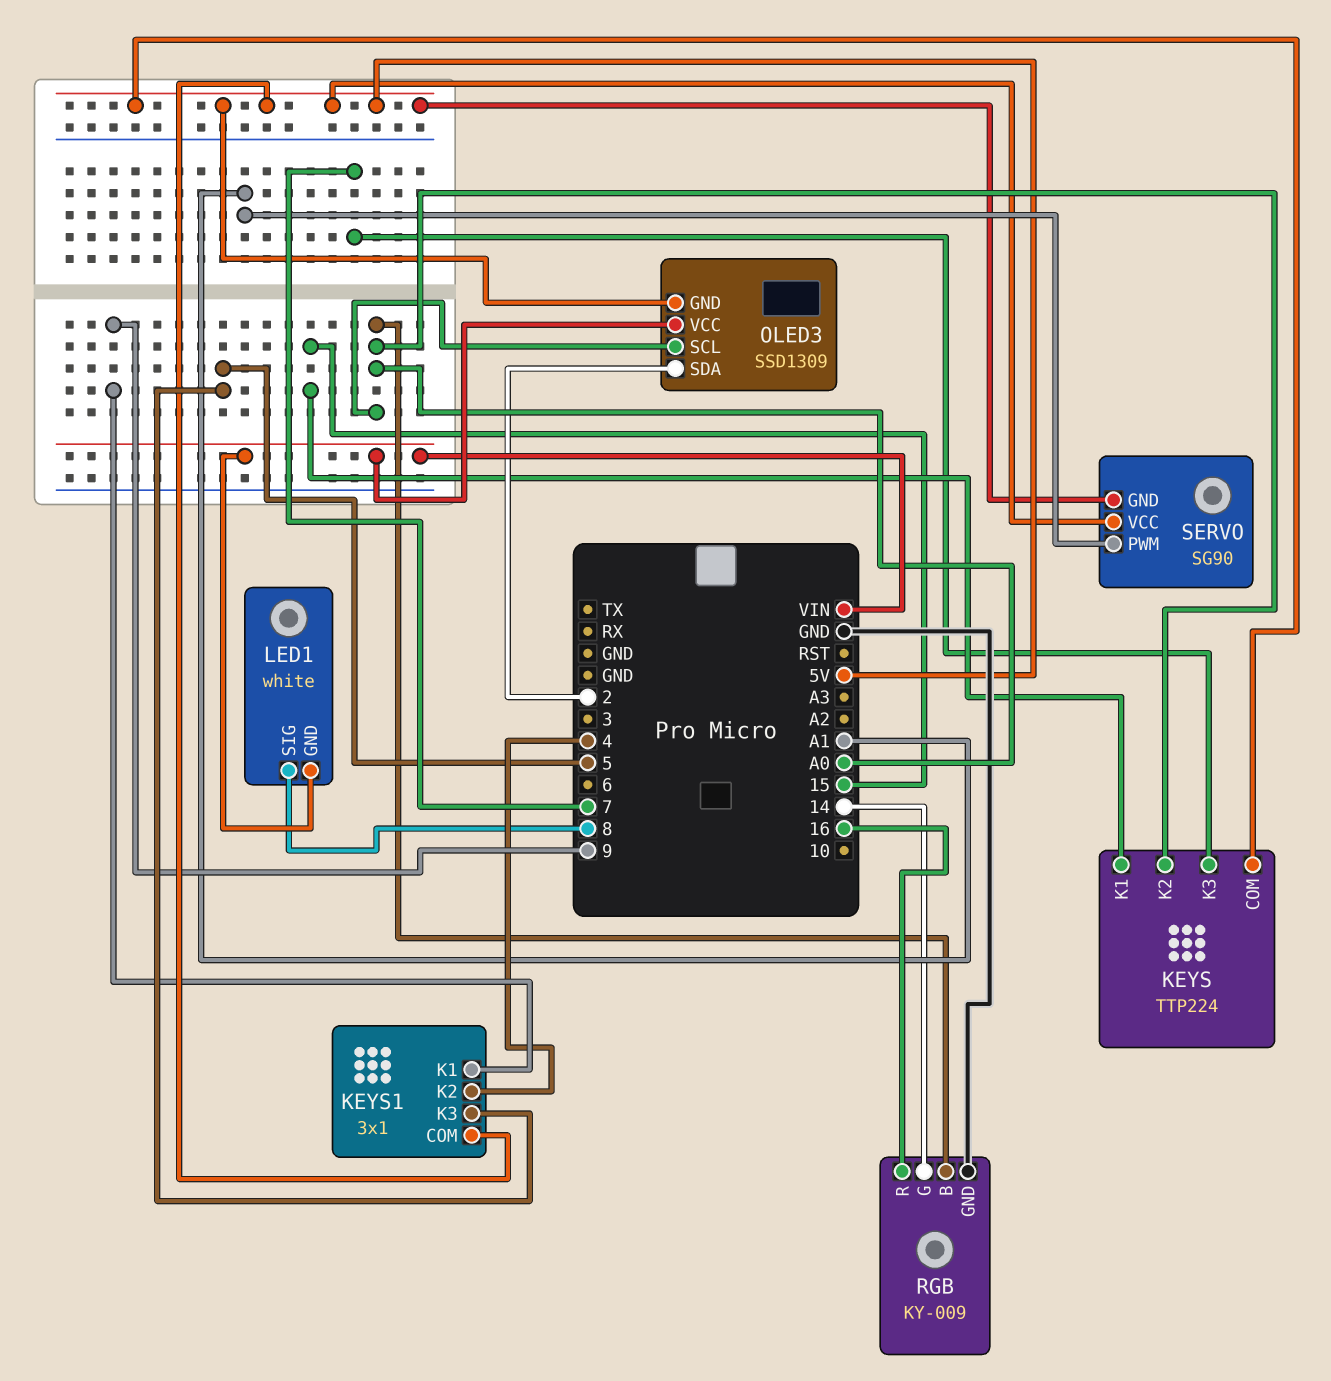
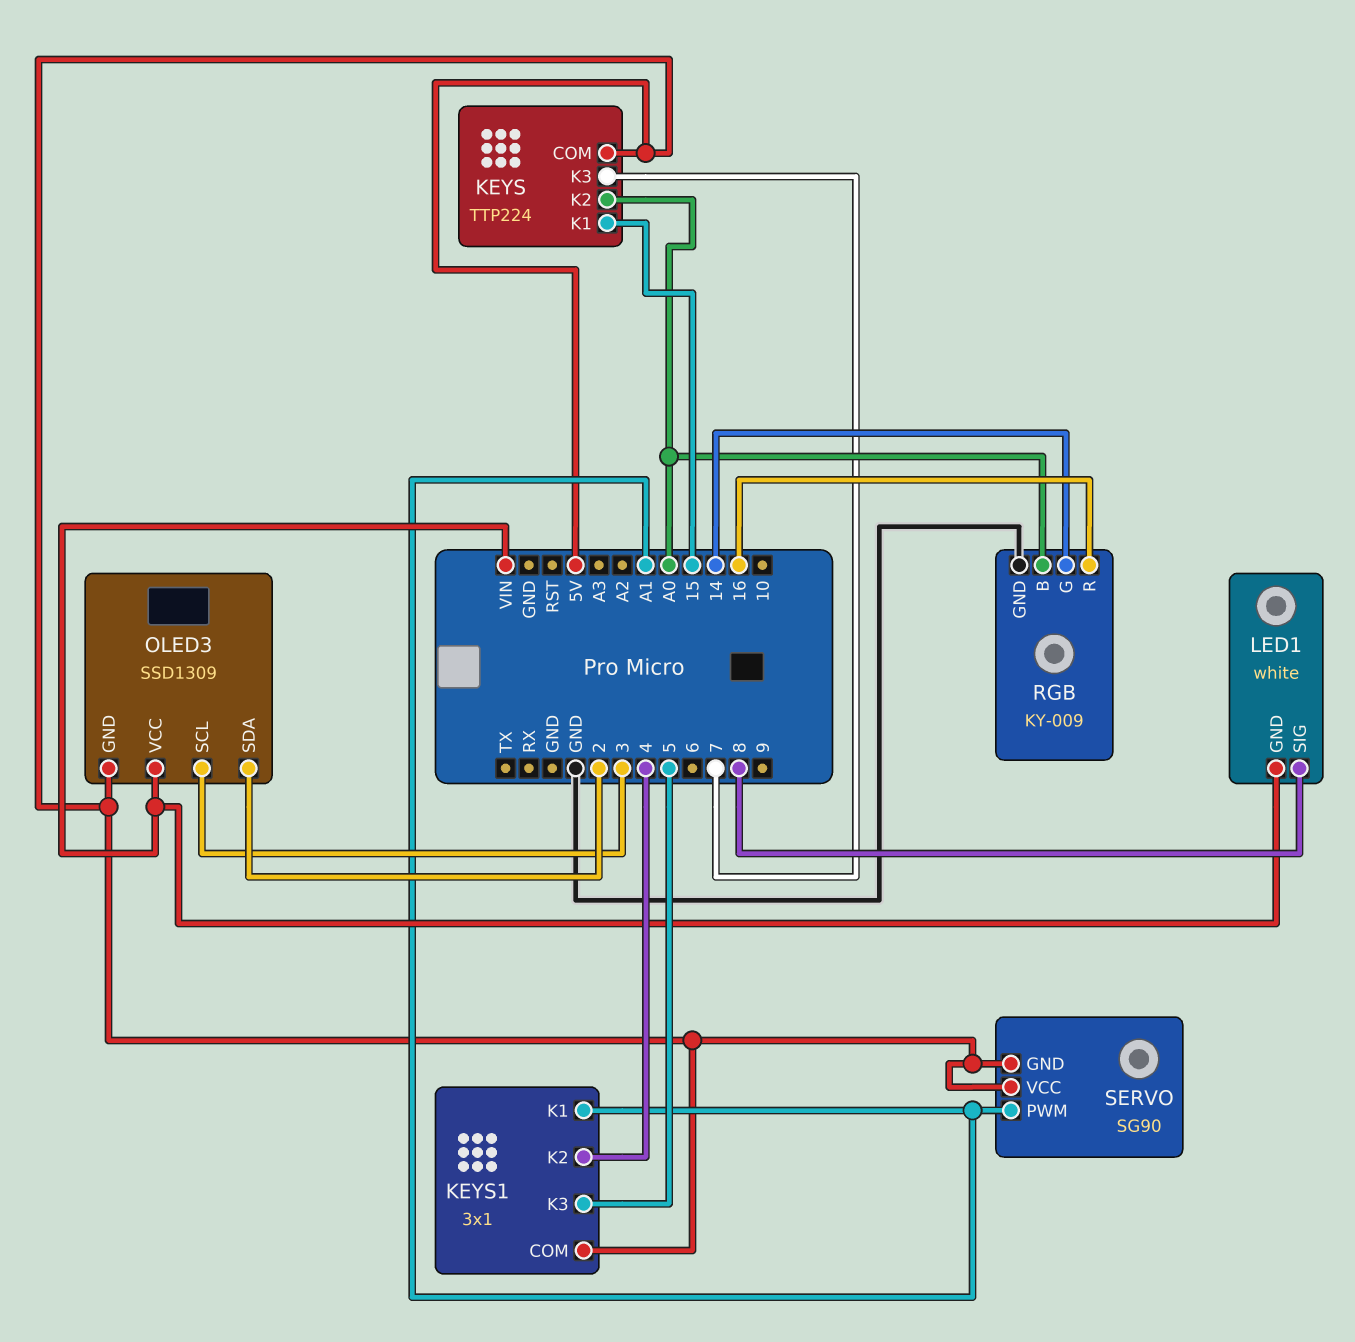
KEYS1 pin K1: 9 -> A1
OLED3 pin SCL: A0 -> 3

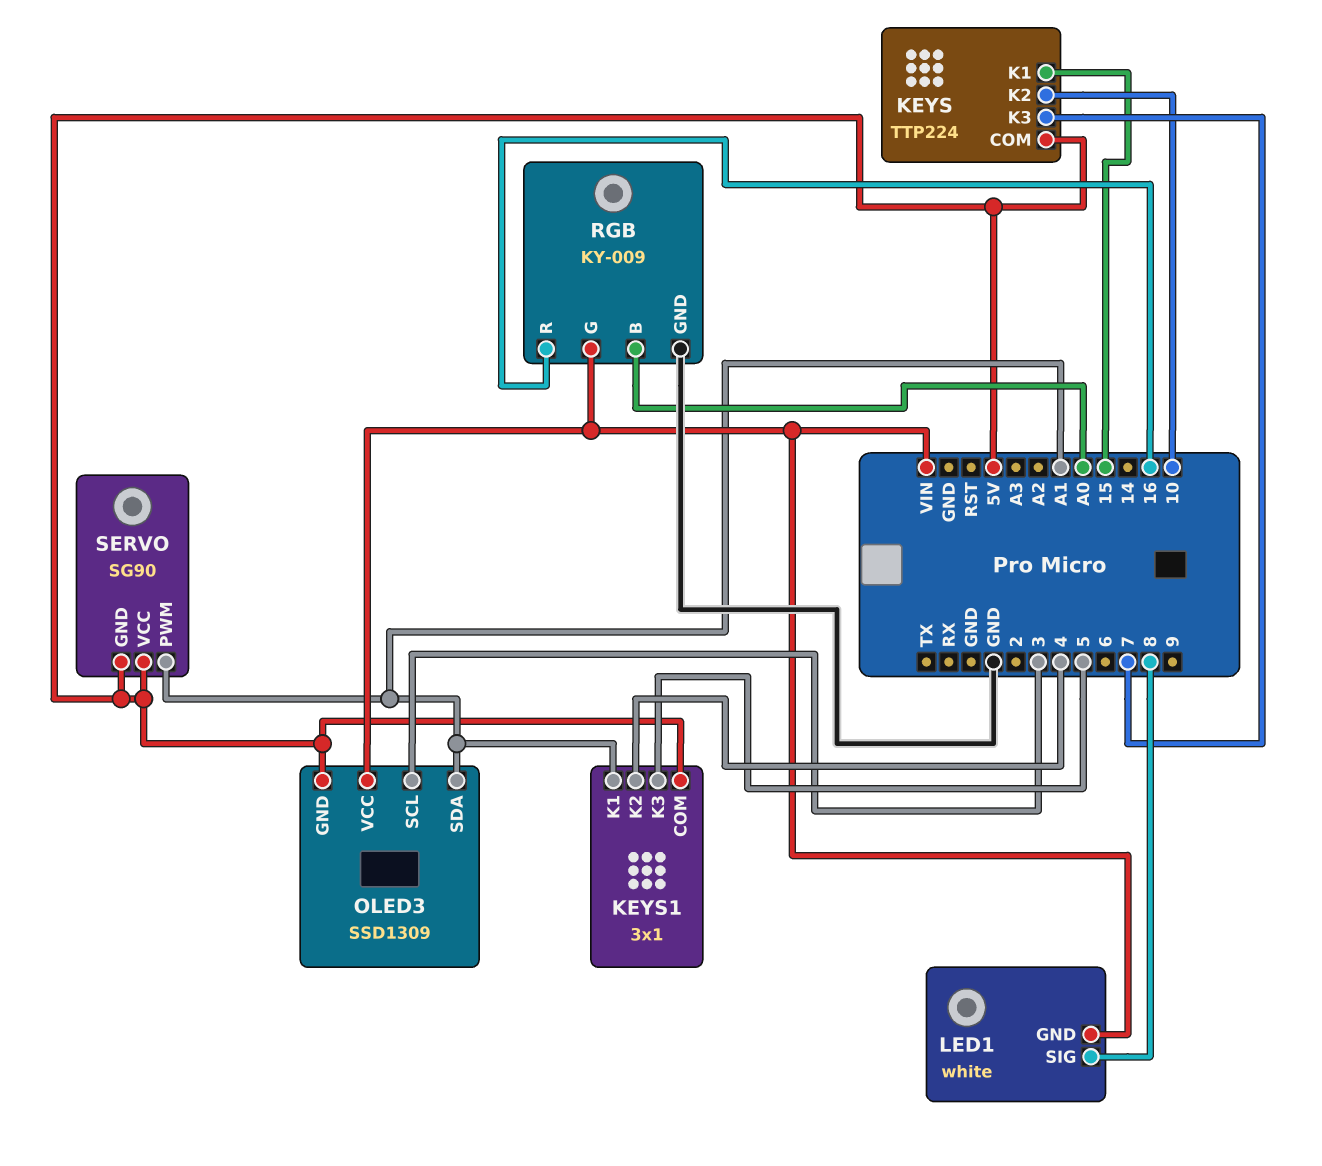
KEYS pin K2: A0 -> 10
OLED3 pin SDA: 2 -> A1
RGB pin G: 14 -> VIN

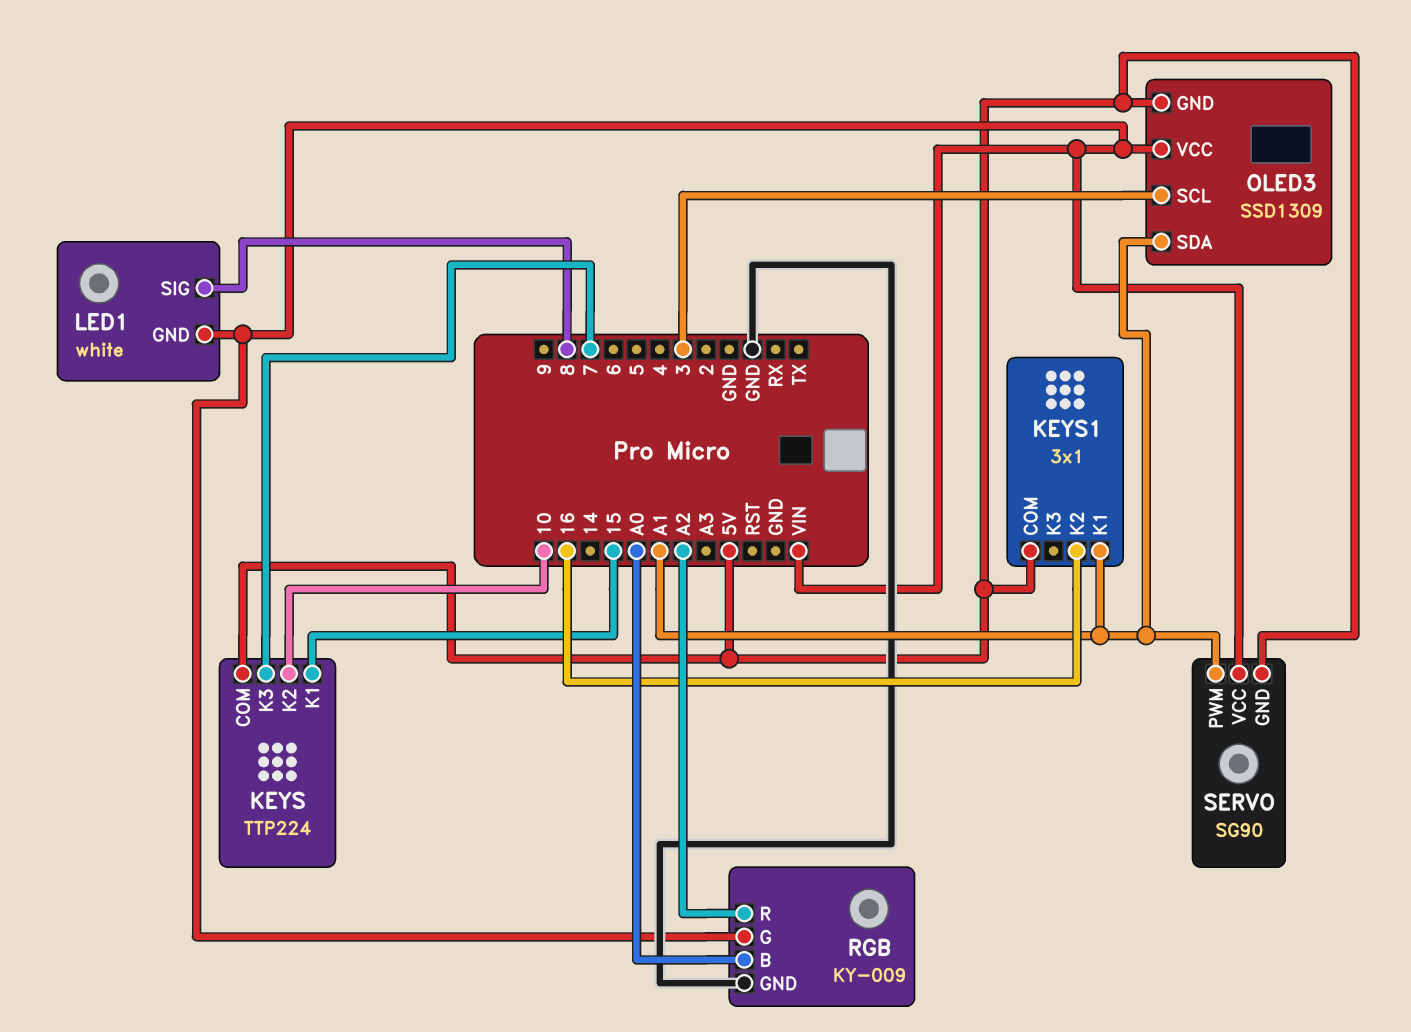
KEYS1 pin K2: 4 -> 16
KEYS1 pin K3: 5 -> none
RGB pin R: 16 -> A2
SERVO pin VCC: 5V -> VIN

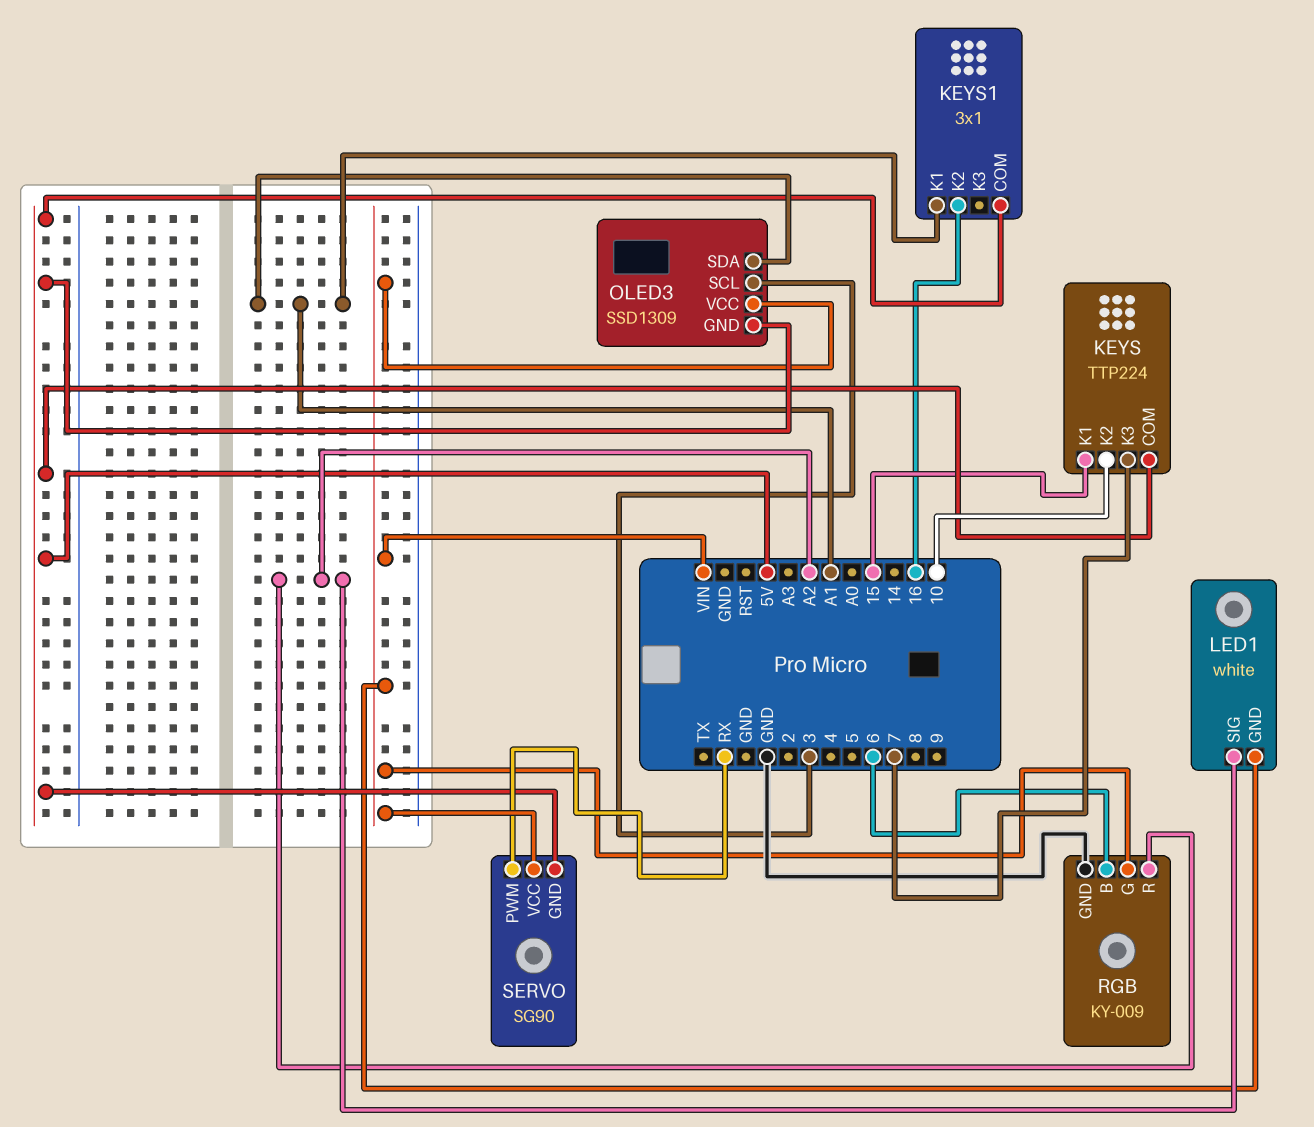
LED1 pin SIG: 8 -> A2
RGB pin B: A0 -> 6
SERVO pin PWM: A1 -> RX

